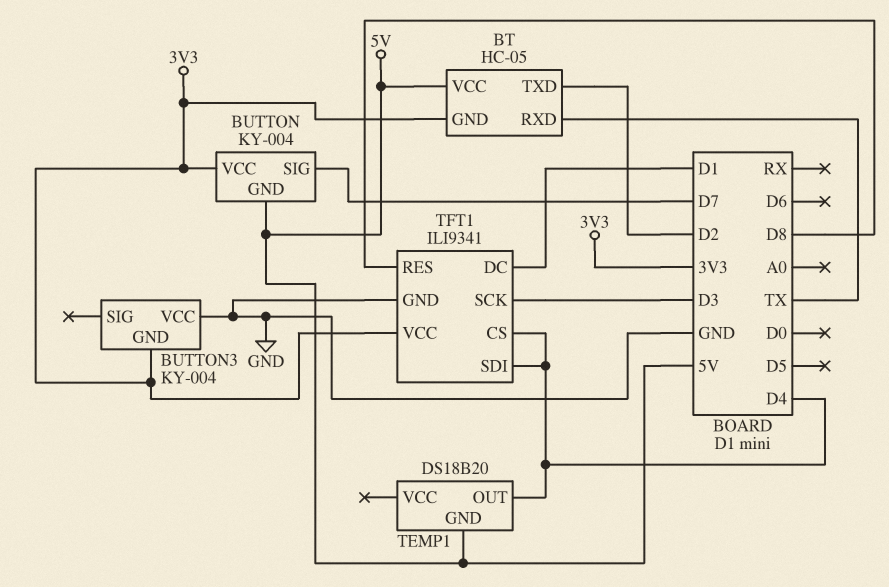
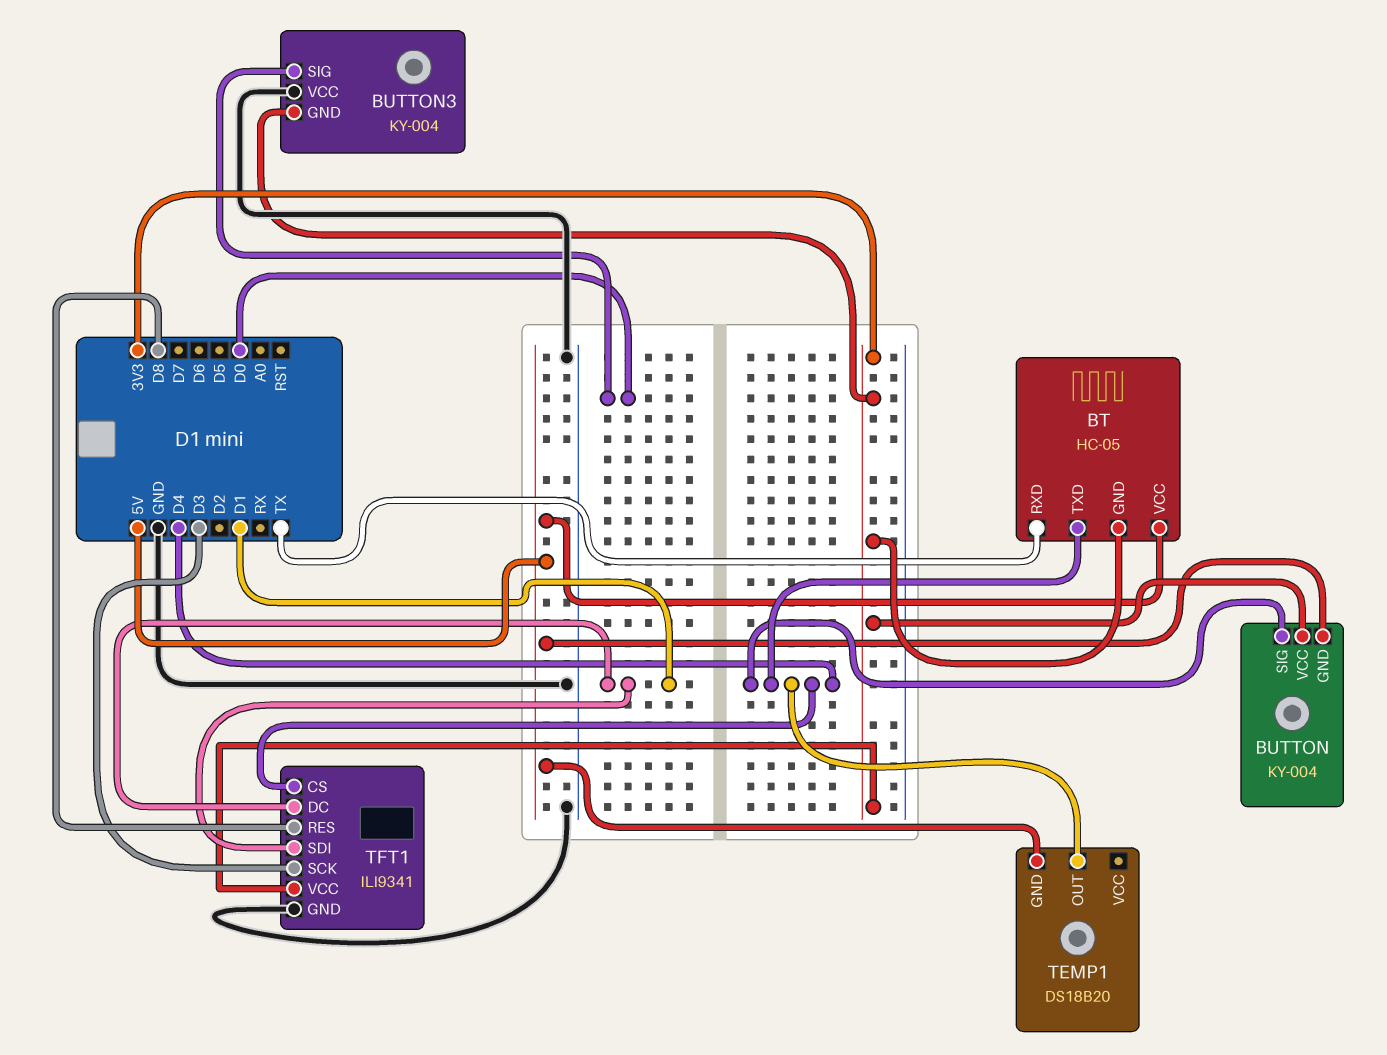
BT pin TXD: D2 -> D4
BUTTON pin SIG: D7 -> D4
BUTTON3 pin SIG: none -> D0
TFT1 pin SDI: D4 -> D1

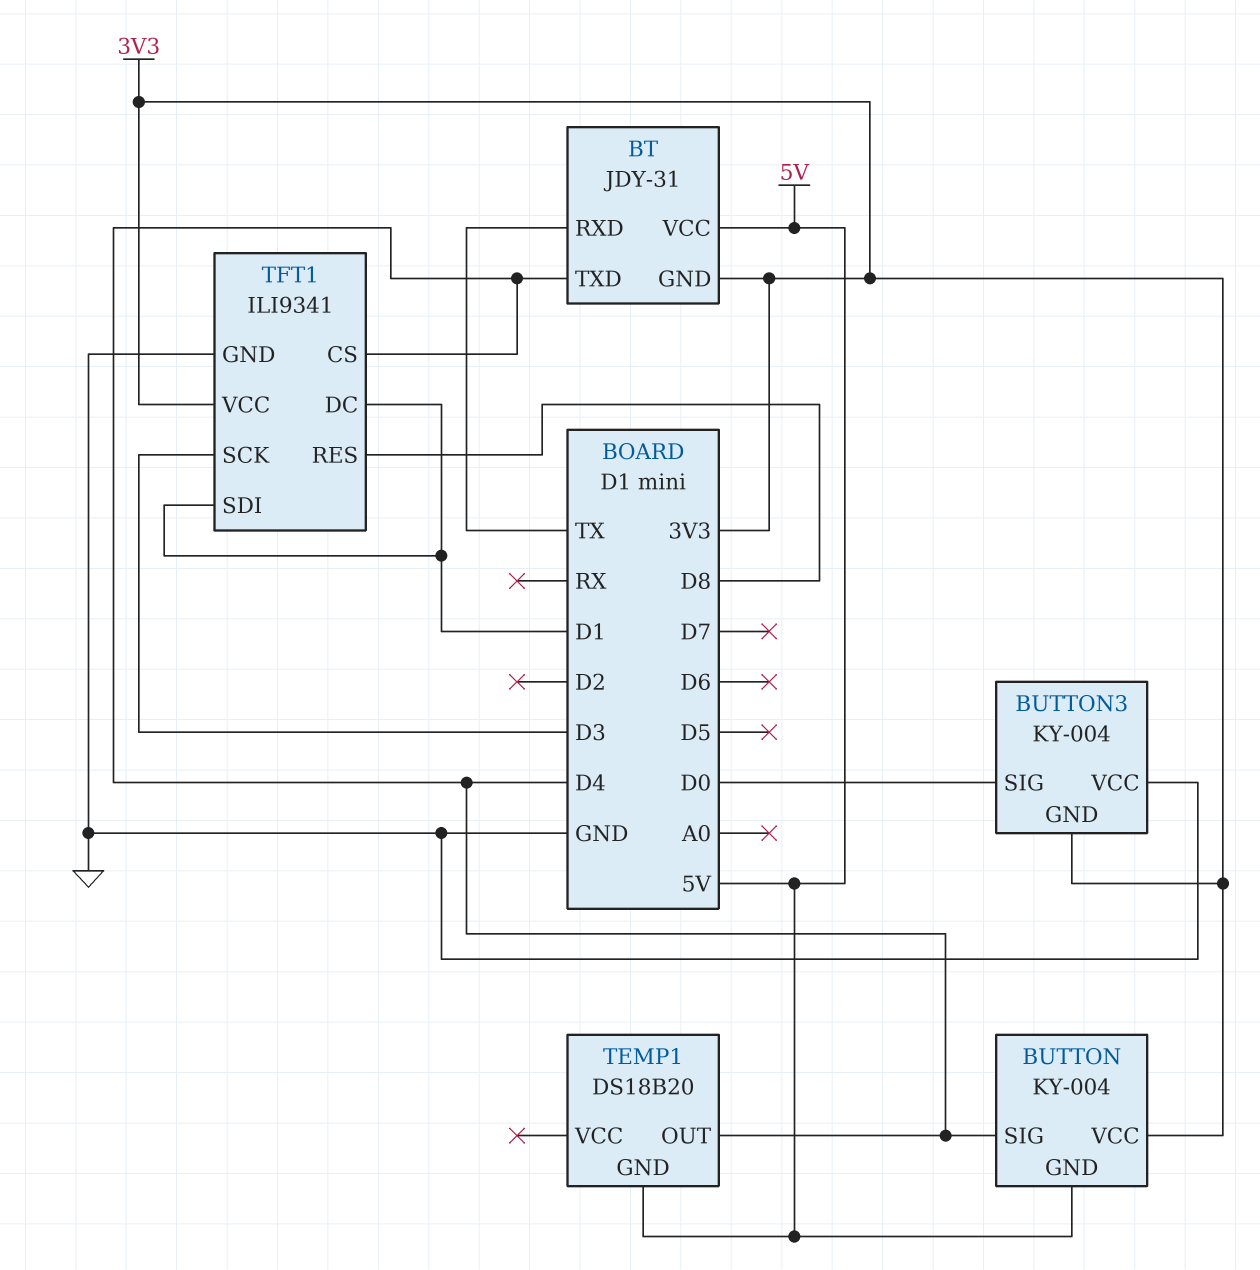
BT: HC-05 -> JDY-31

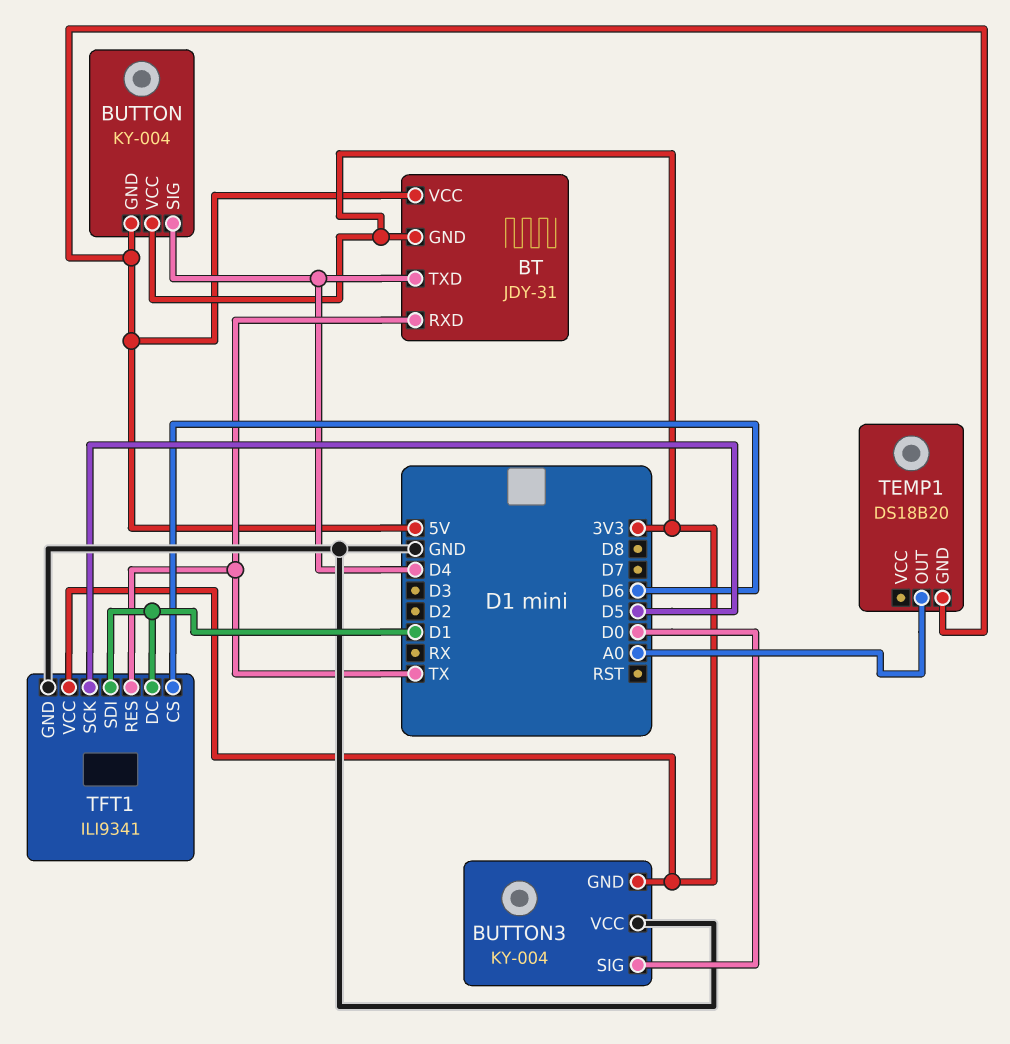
TEMP1 pin OUT: D4 -> A0
TFT1 pin CS: D4 -> D6
TFT1 pin RES: D8 -> TX
TFT1 pin SCK: D3 -> D5

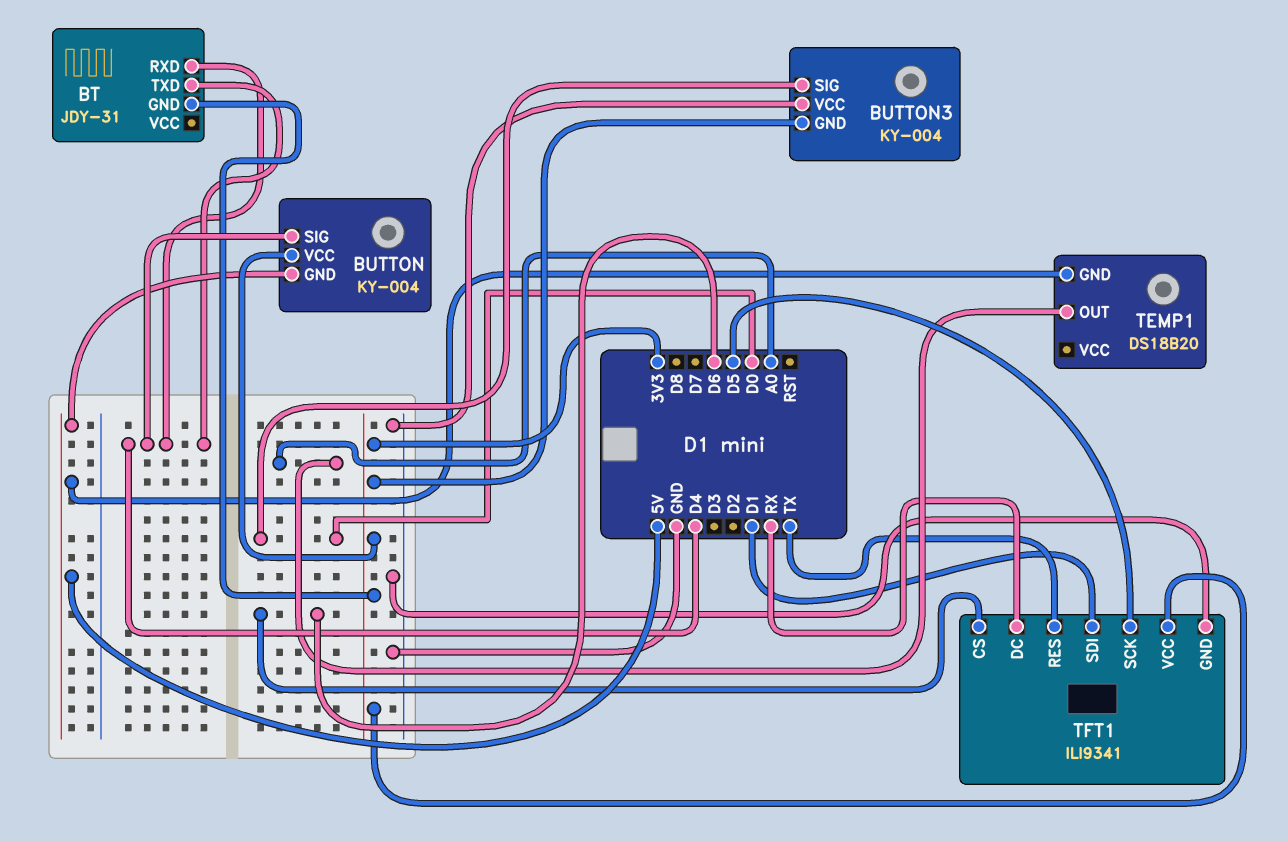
BT pin RXD: TX -> D4
BT pin VCC: 5V -> none
TFT1 pin DC: D1 -> RX

